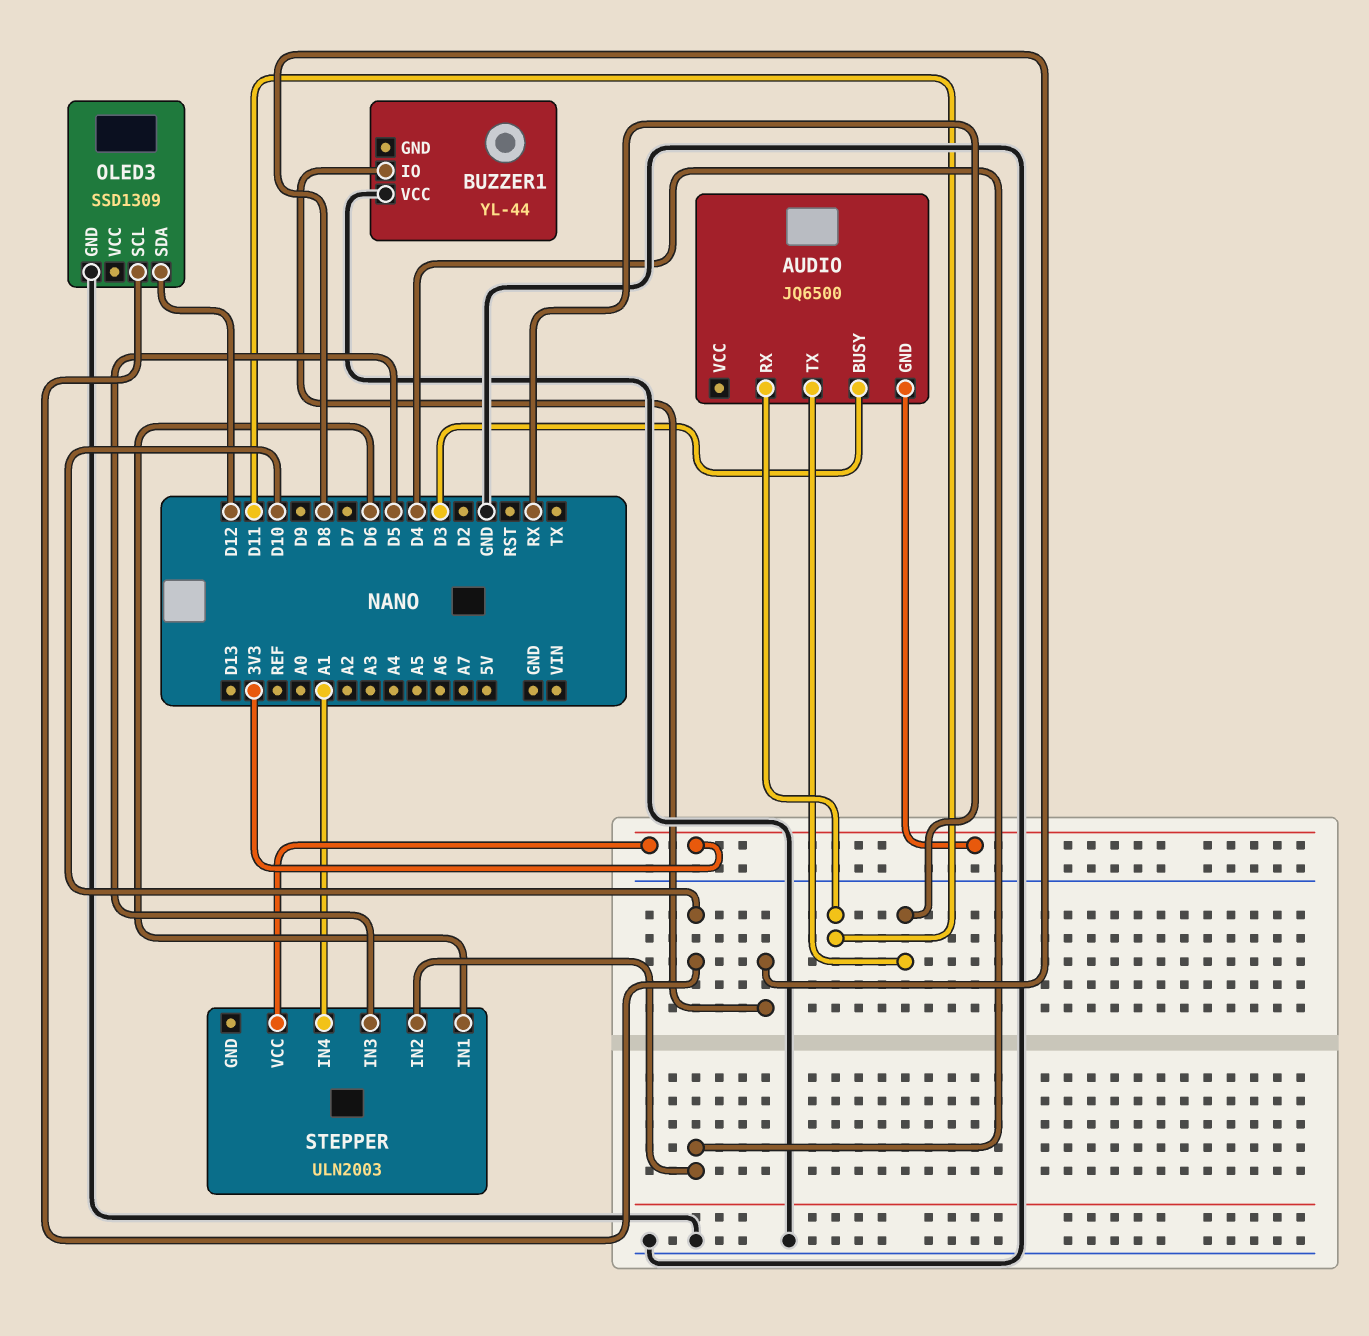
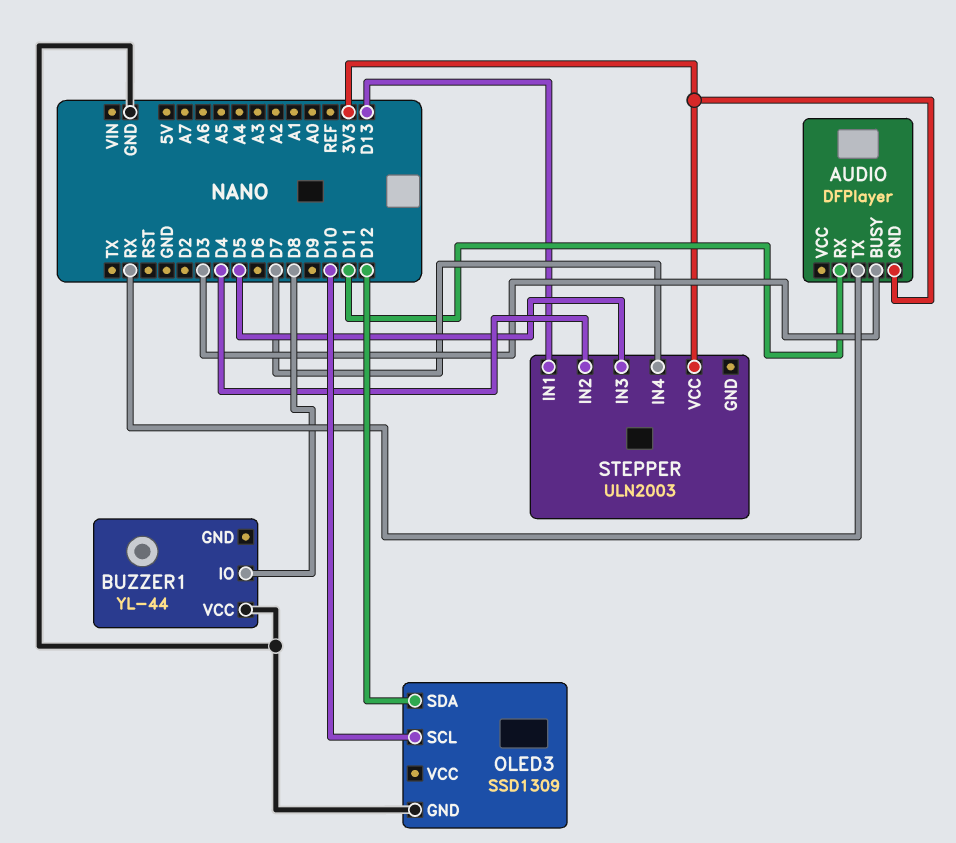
AUDIO: JQ6500 -> DFPlayer
STEPPER pin IN1: D6 -> D13
STEPPER pin IN4: A1 -> D7

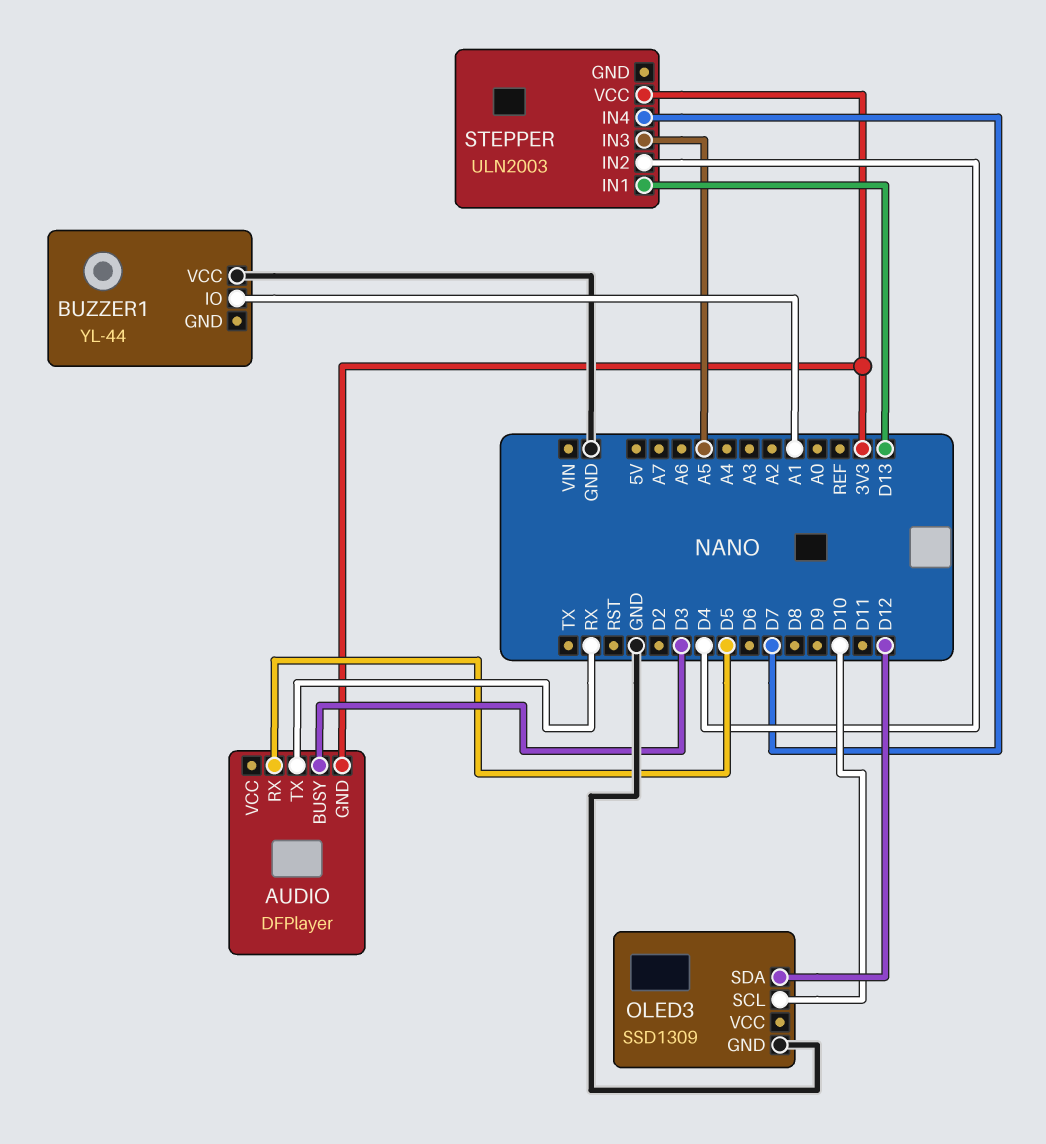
AUDIO pin RX: D11 -> D5
BUZZER1 pin IO: D8 -> A1
STEPPER pin IN3: D5 -> A5

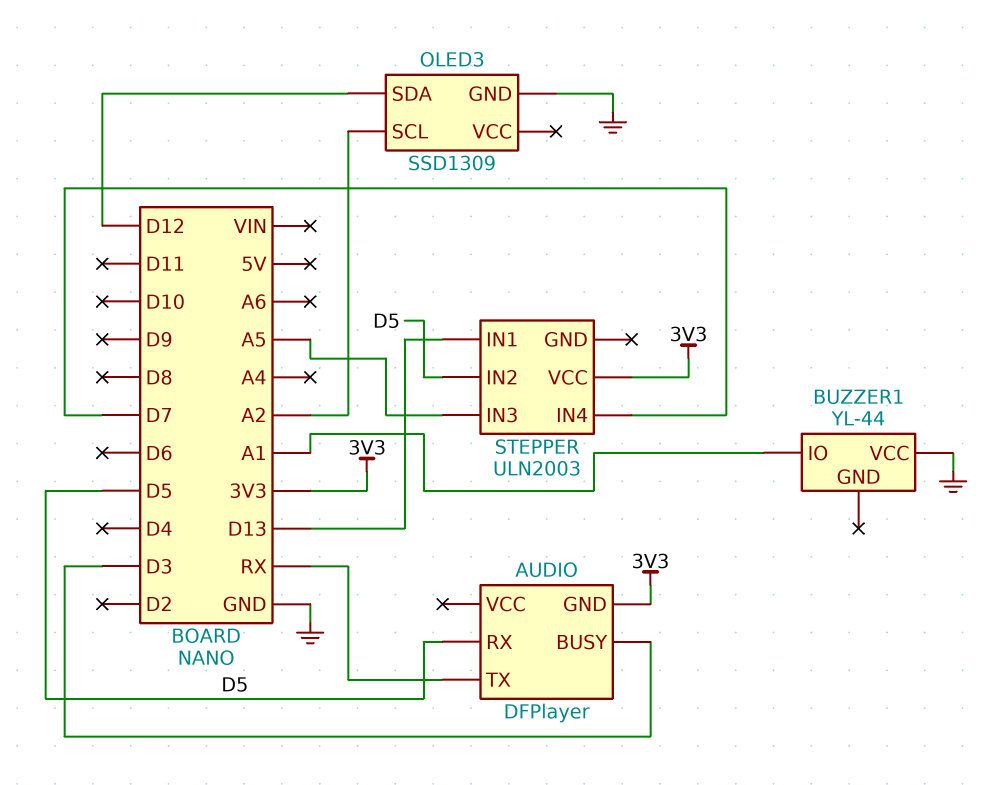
OLED3 pin SCL: D10 -> A2
STEPPER pin IN2: D4 -> D5

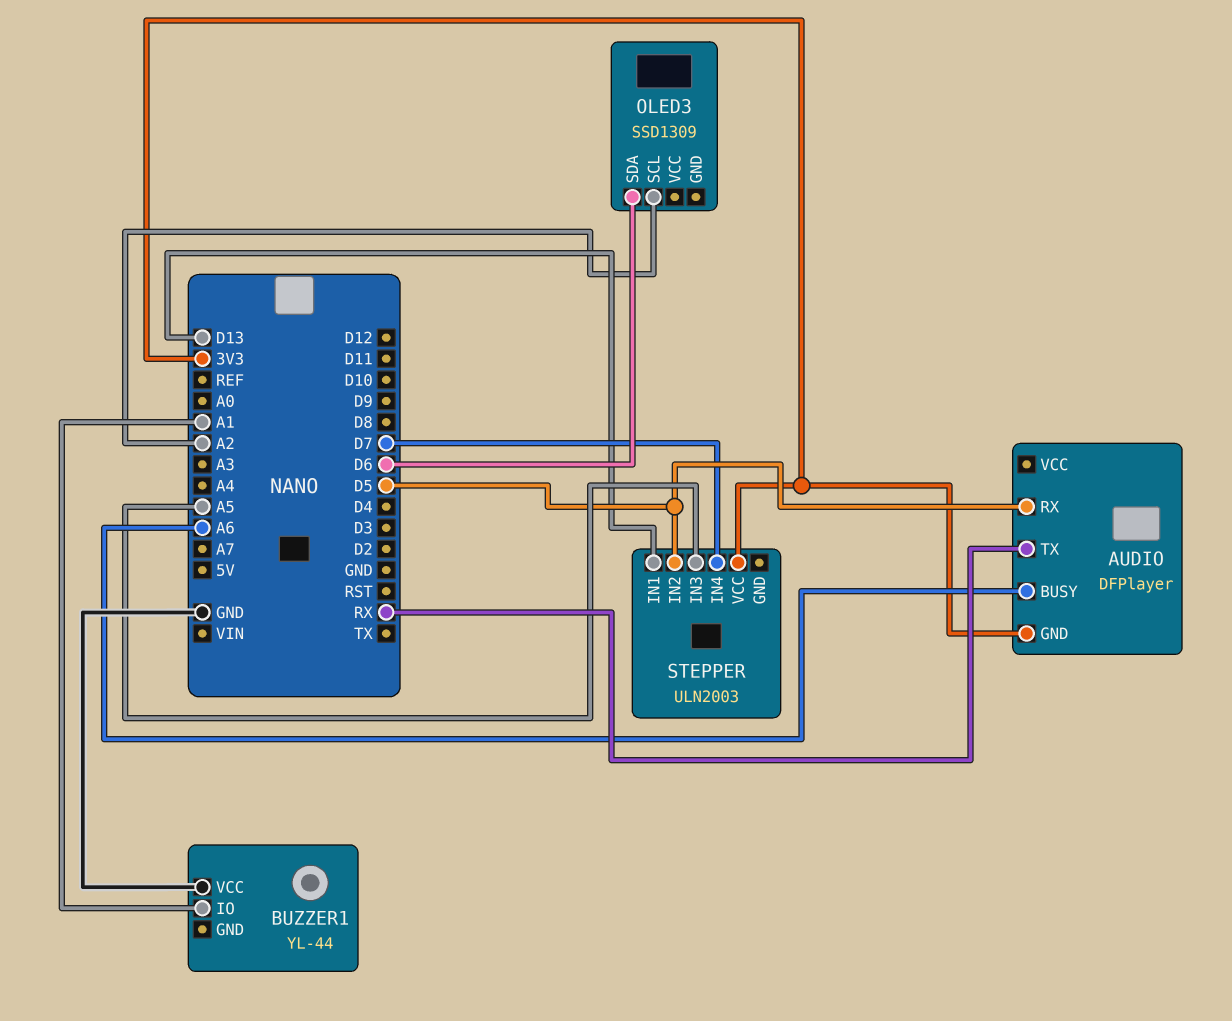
AUDIO pin BUSY: D3 -> A6
OLED3 pin GND: GND -> none
OLED3 pin SDA: D12 -> D6

